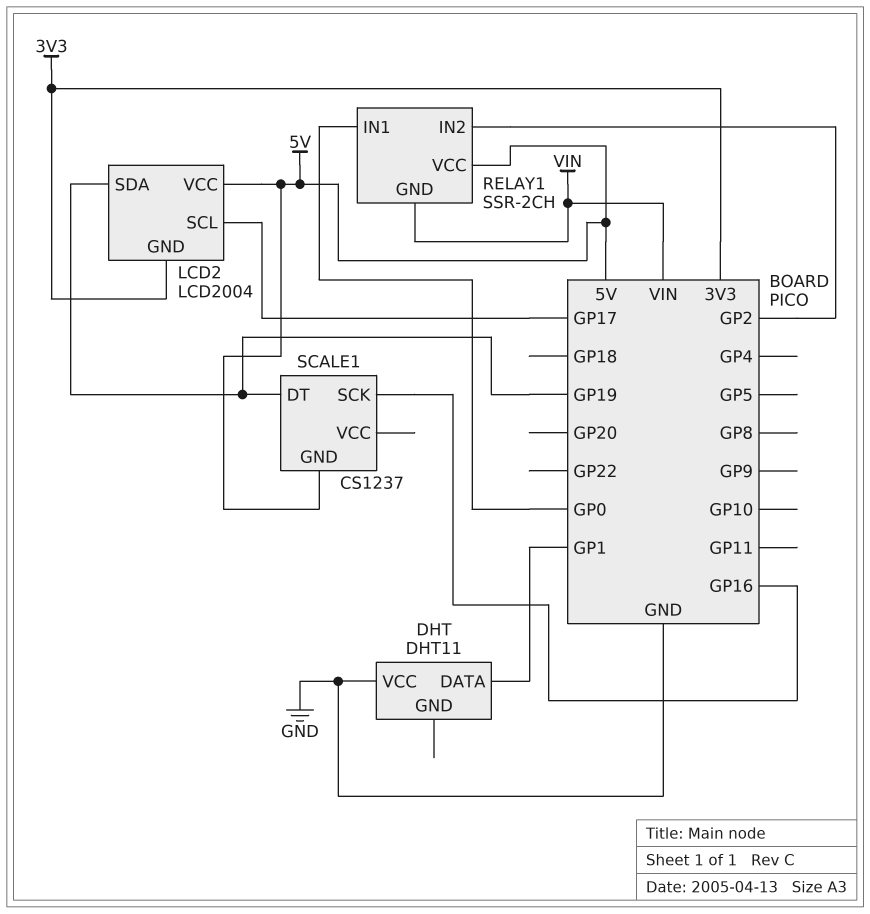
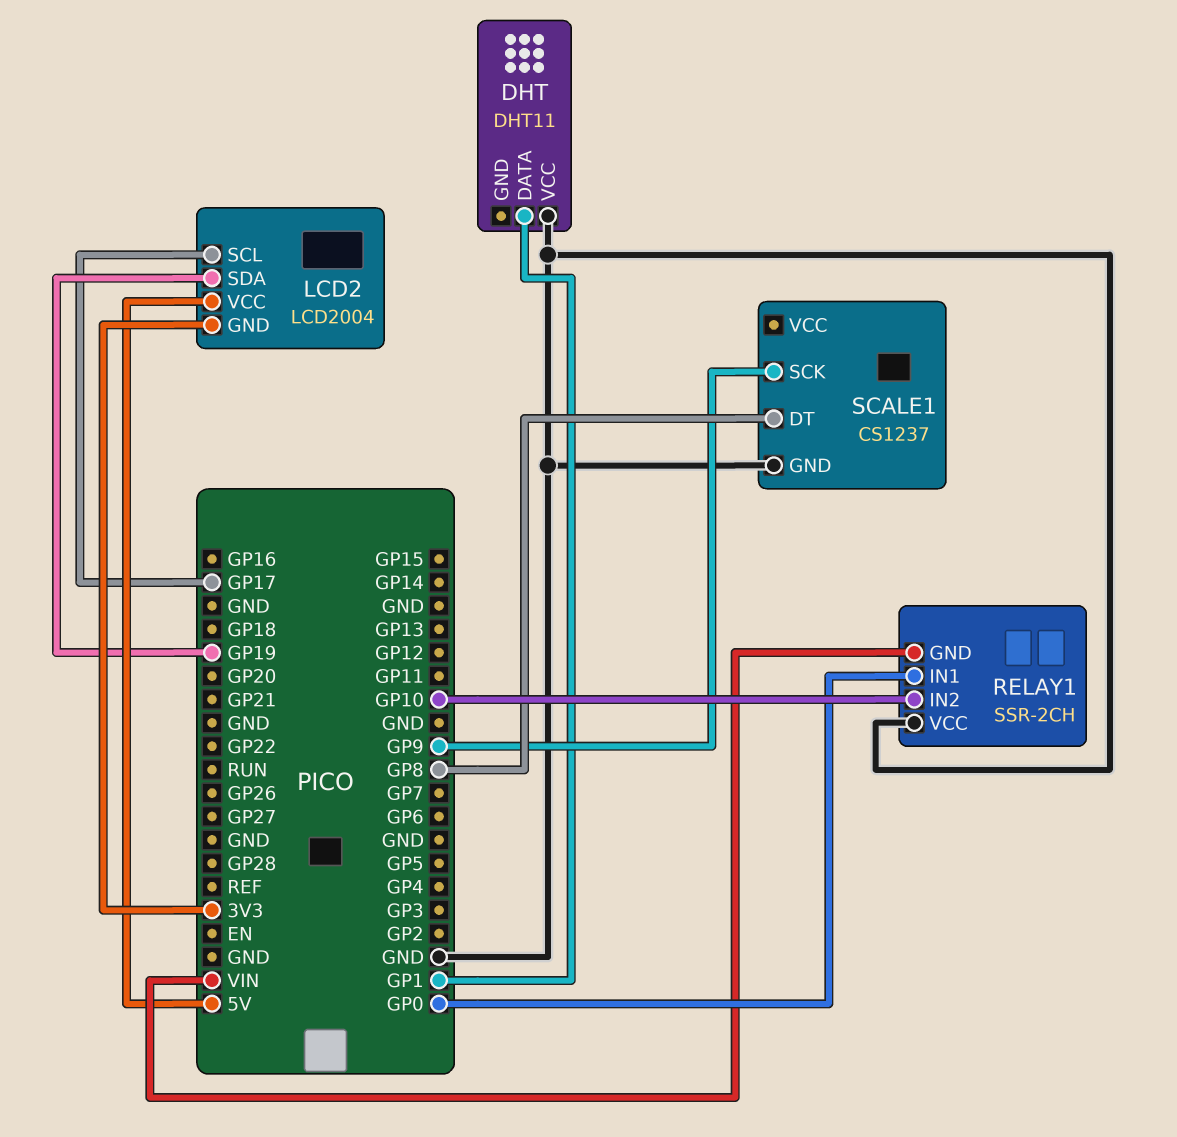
RELAY1 pin IN2: GP2 -> GP10
RELAY1 pin VCC: 5V -> GND
SCALE1 pin DT: GP19 -> GP8
SCALE1 pin GND: 5V -> GND
SCALE1 pin SCK: GP16 -> GP9

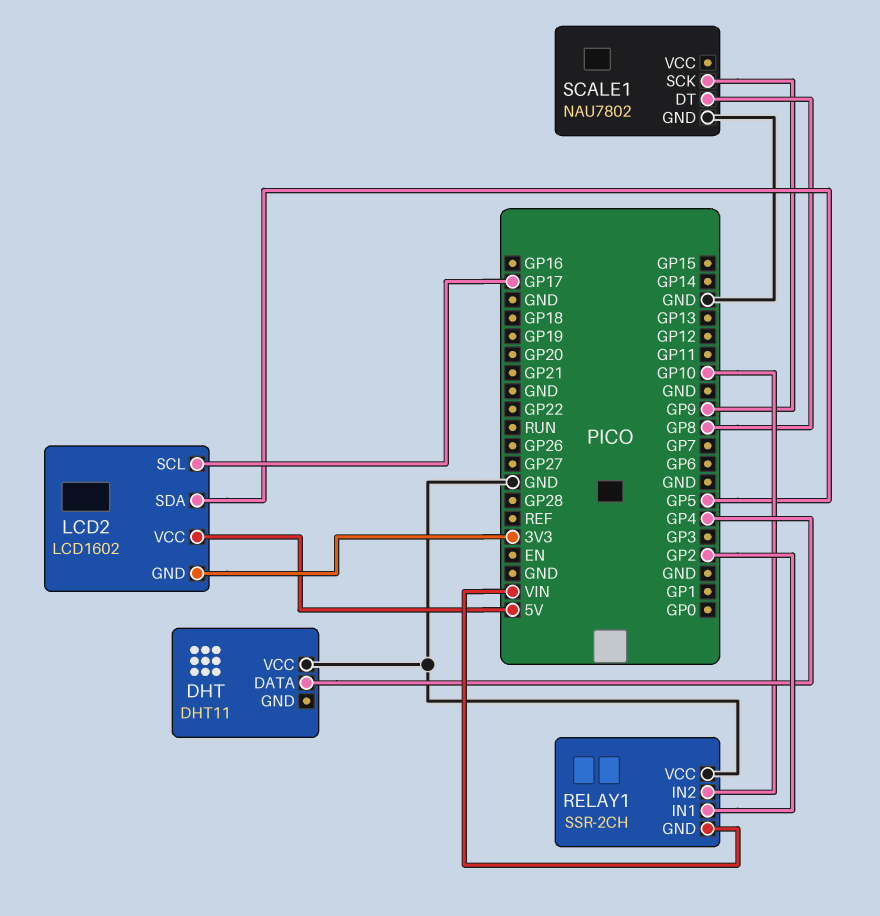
DHT pin DATA: GP1 -> GP4
LCD2: LCD2004 -> LCD1602
LCD2 pin SDA: GP19 -> GP5
RELAY1 pin IN1: GP0 -> GP2
SCALE1: CS1237 -> NAU7802

